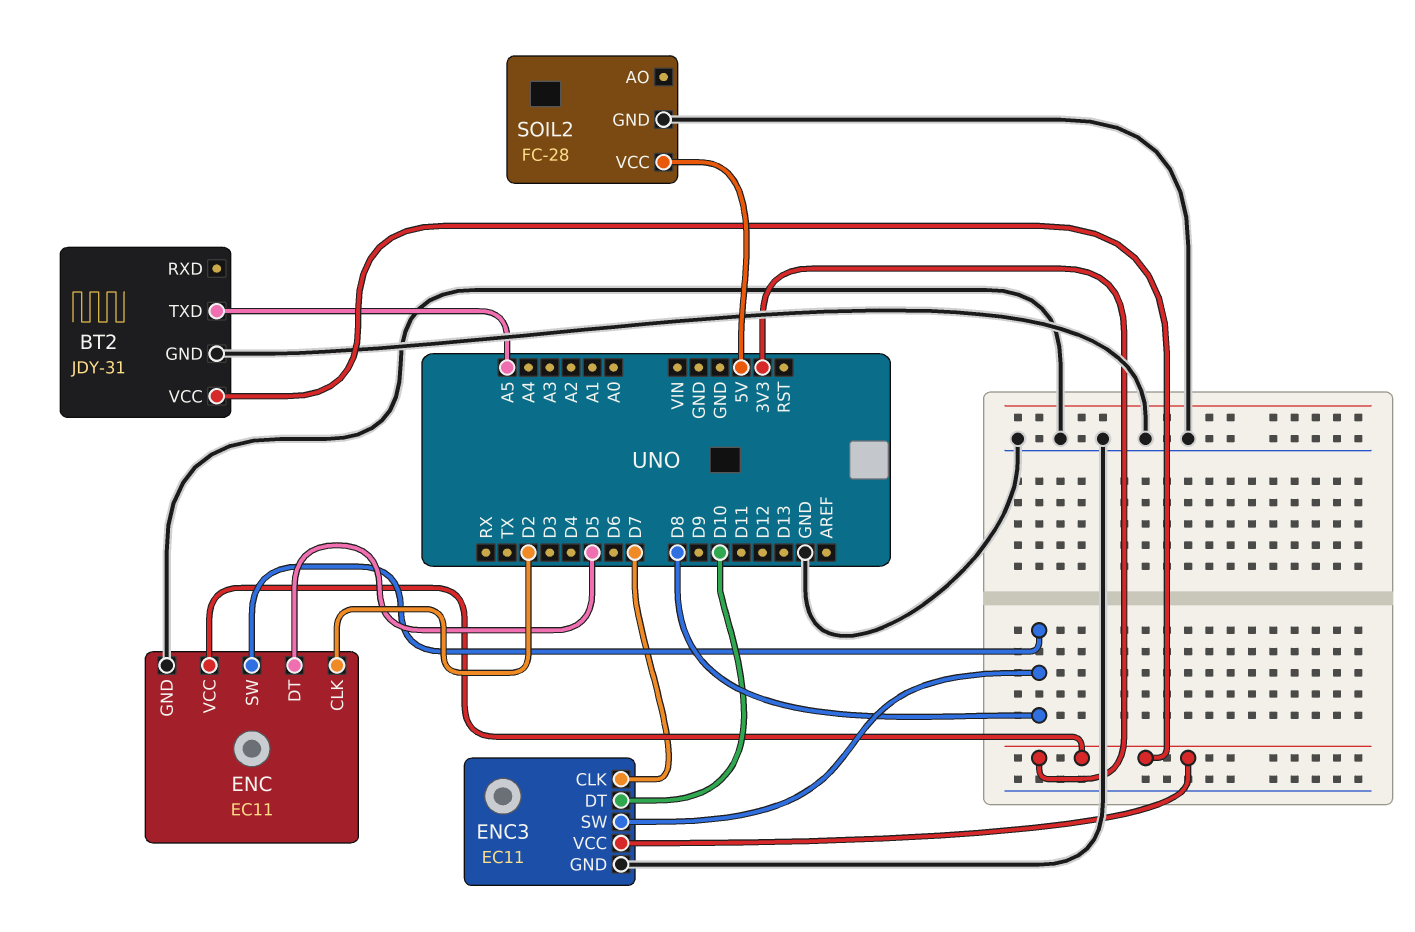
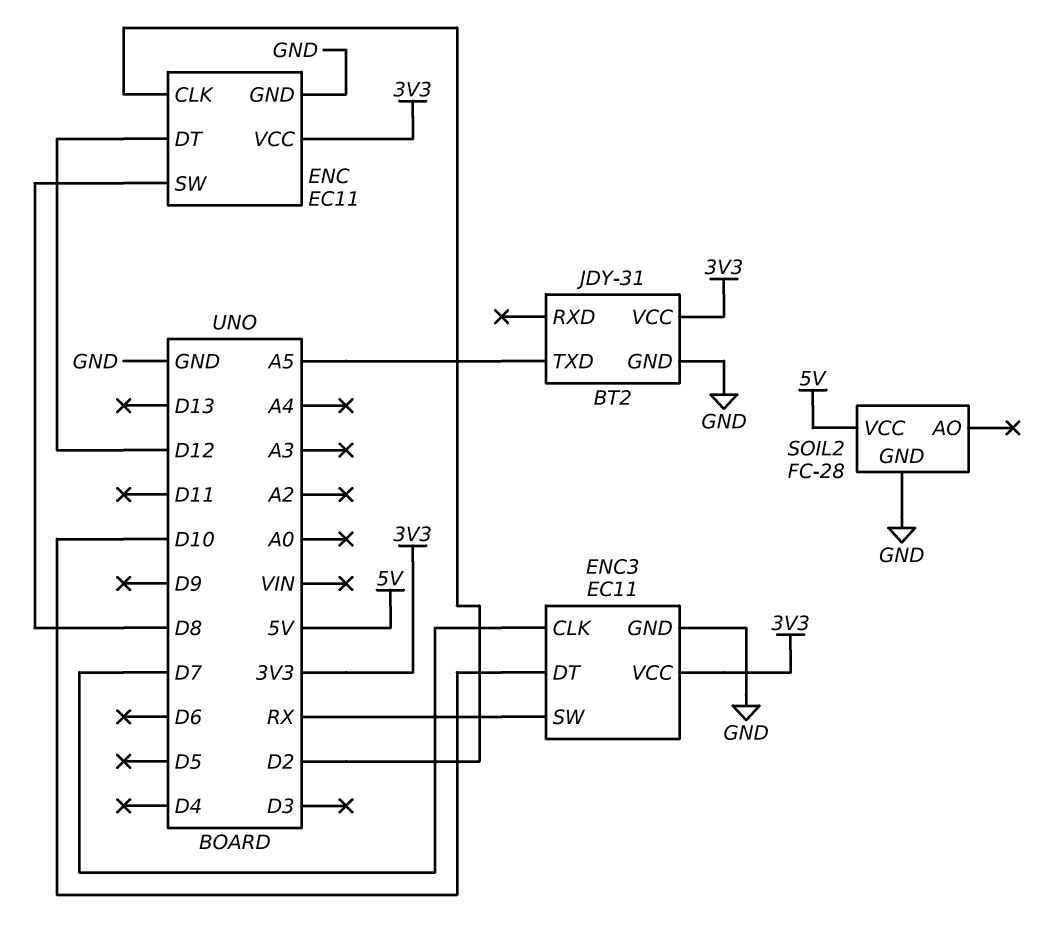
ENC pin DT: D5 -> D12
ENC3 pin SW: D8 -> RX

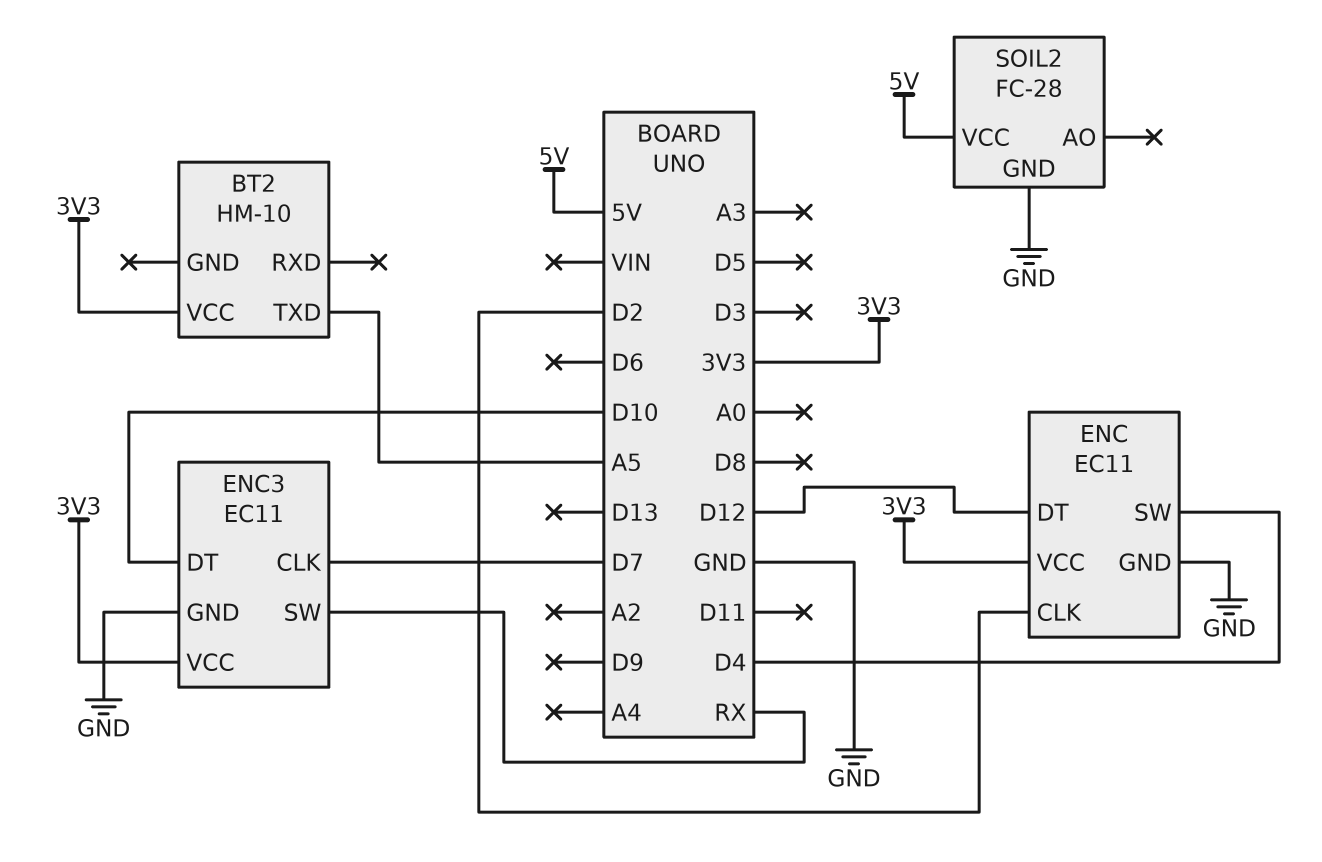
BT2: JDY-31 -> HM-10
BT2 pin GND: GND -> none
ENC pin SW: D8 -> D4

